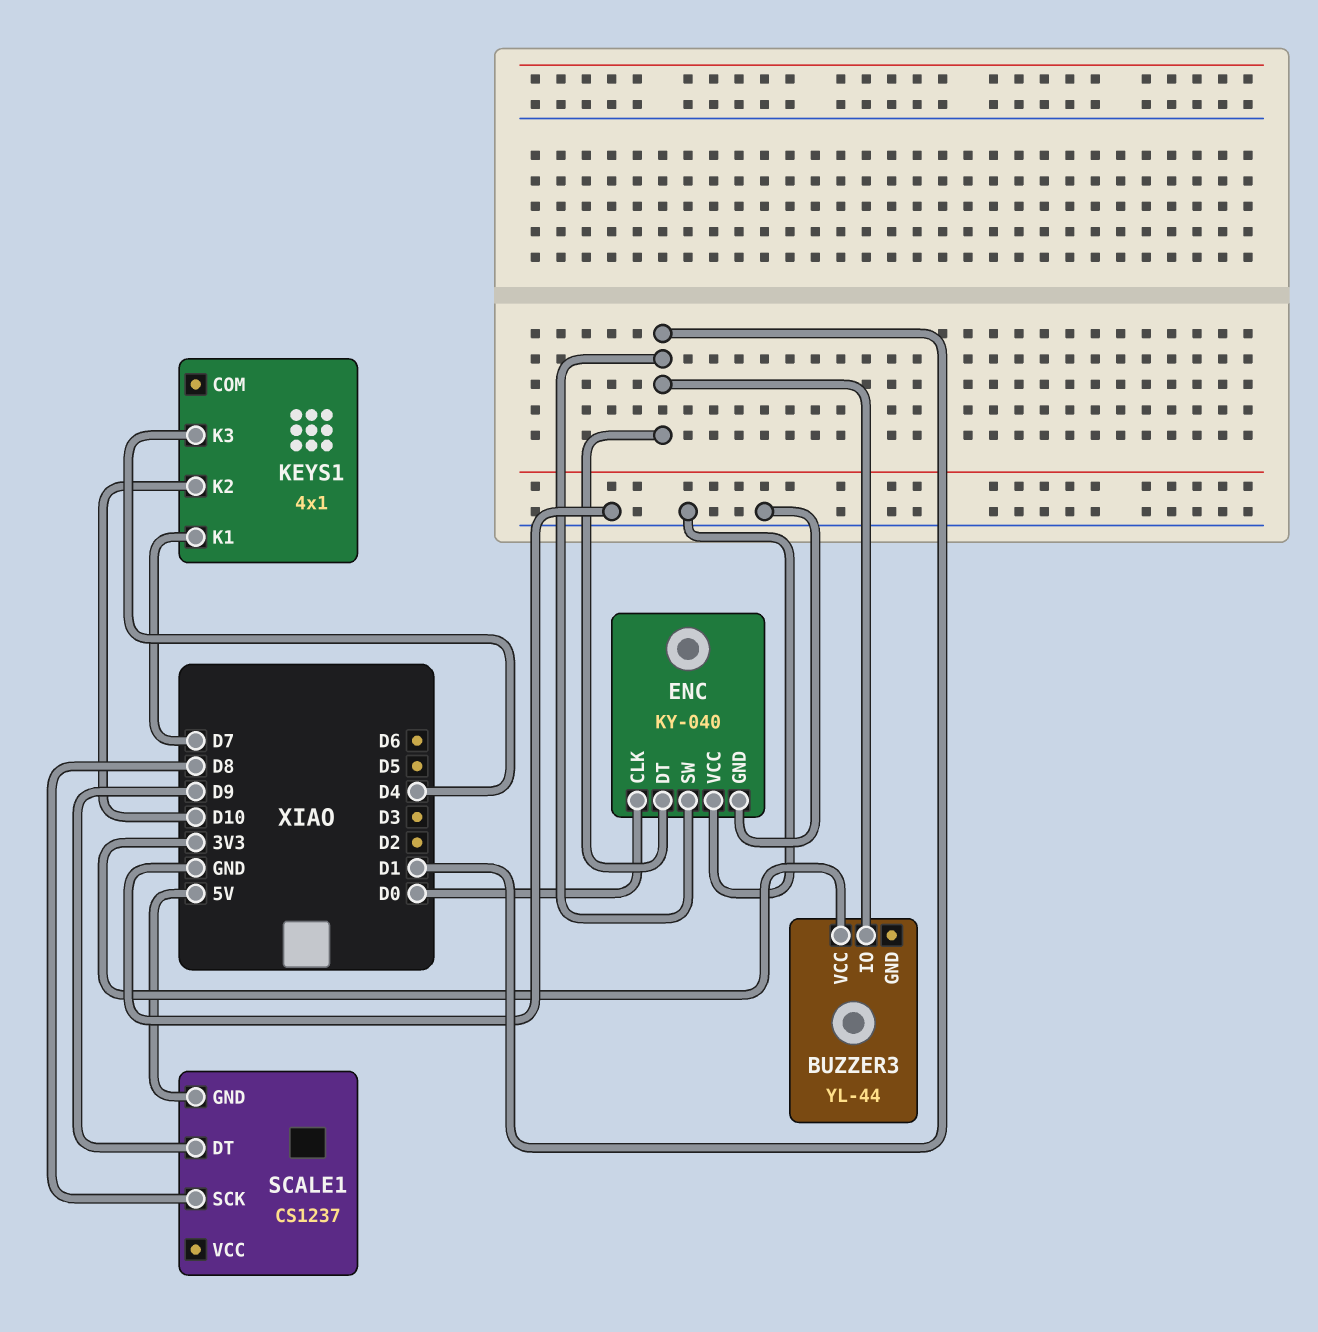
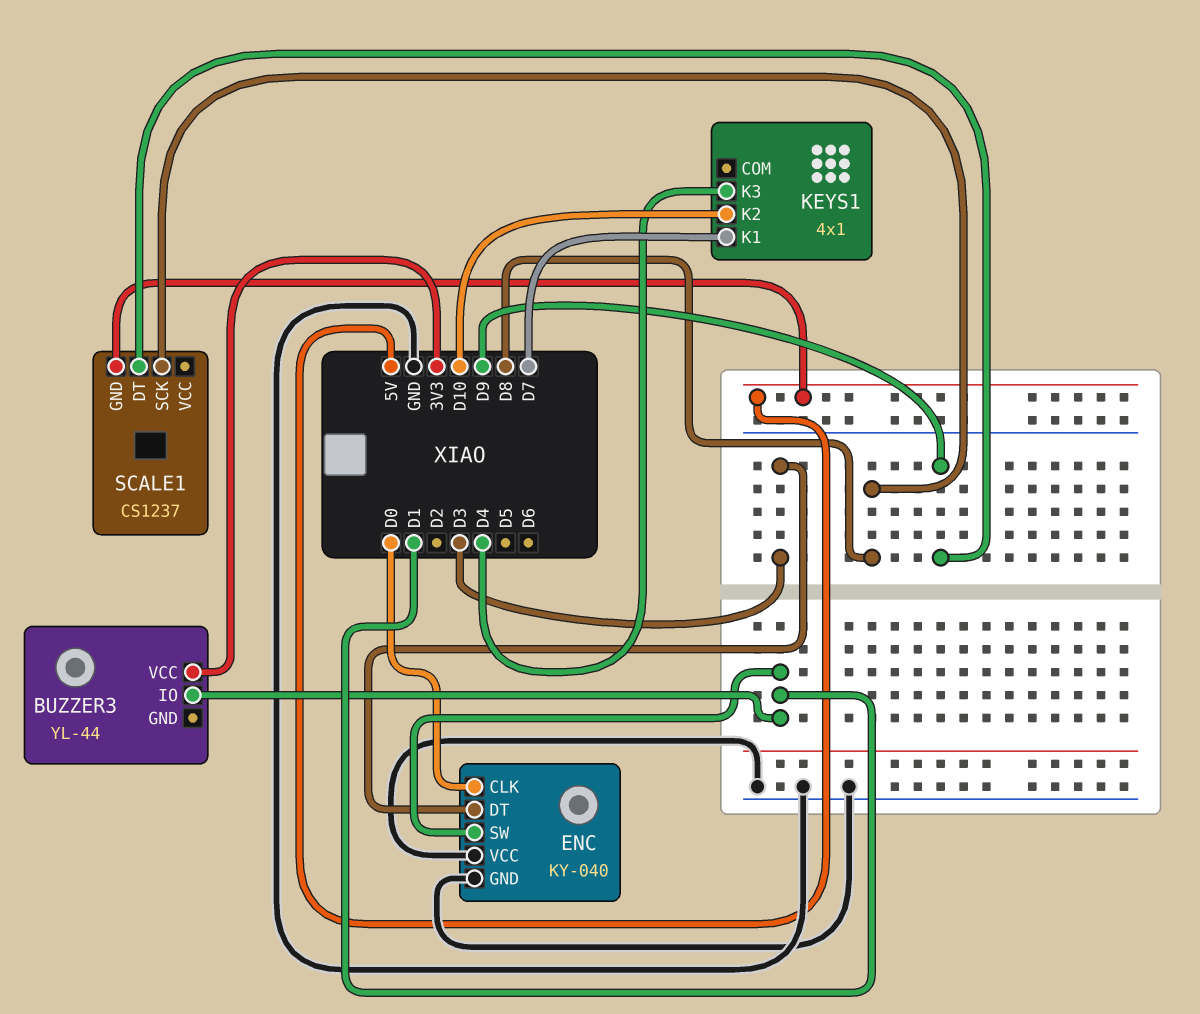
ENC pin DT: D1 -> D3

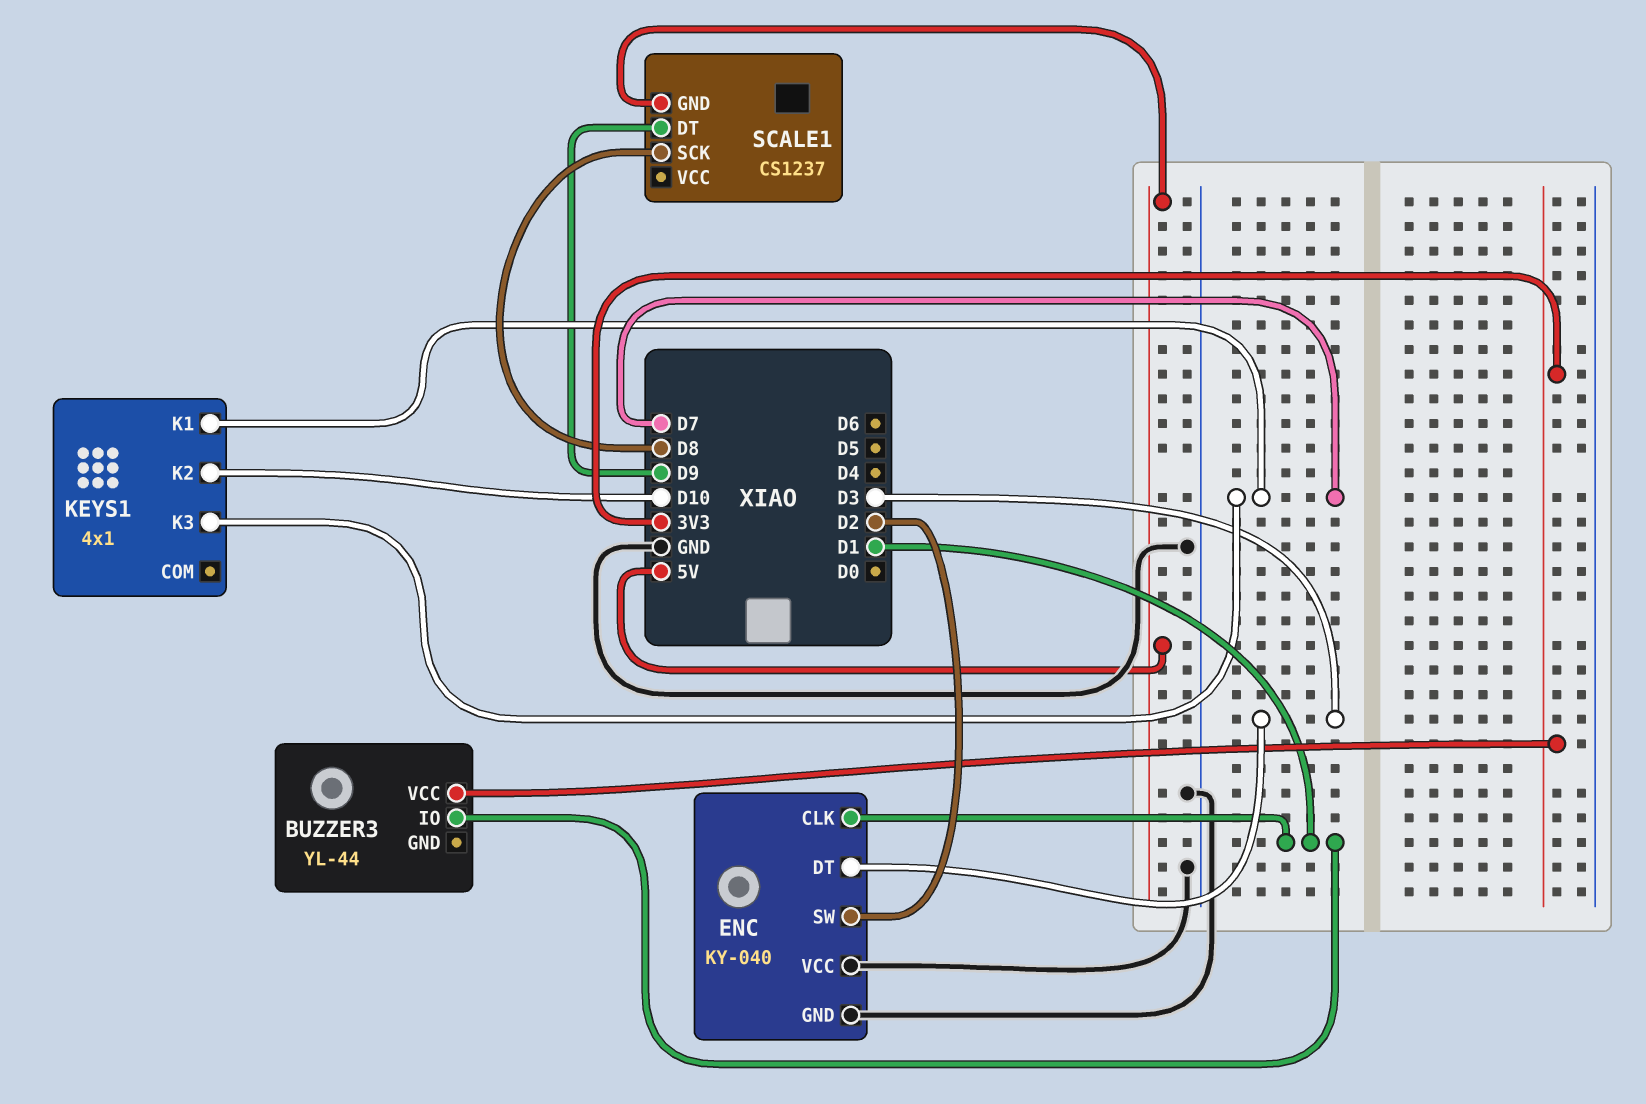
ENC pin CLK: D0 -> D1
ENC pin SW: D1 -> D2
KEYS1 pin K3: D4 -> D7

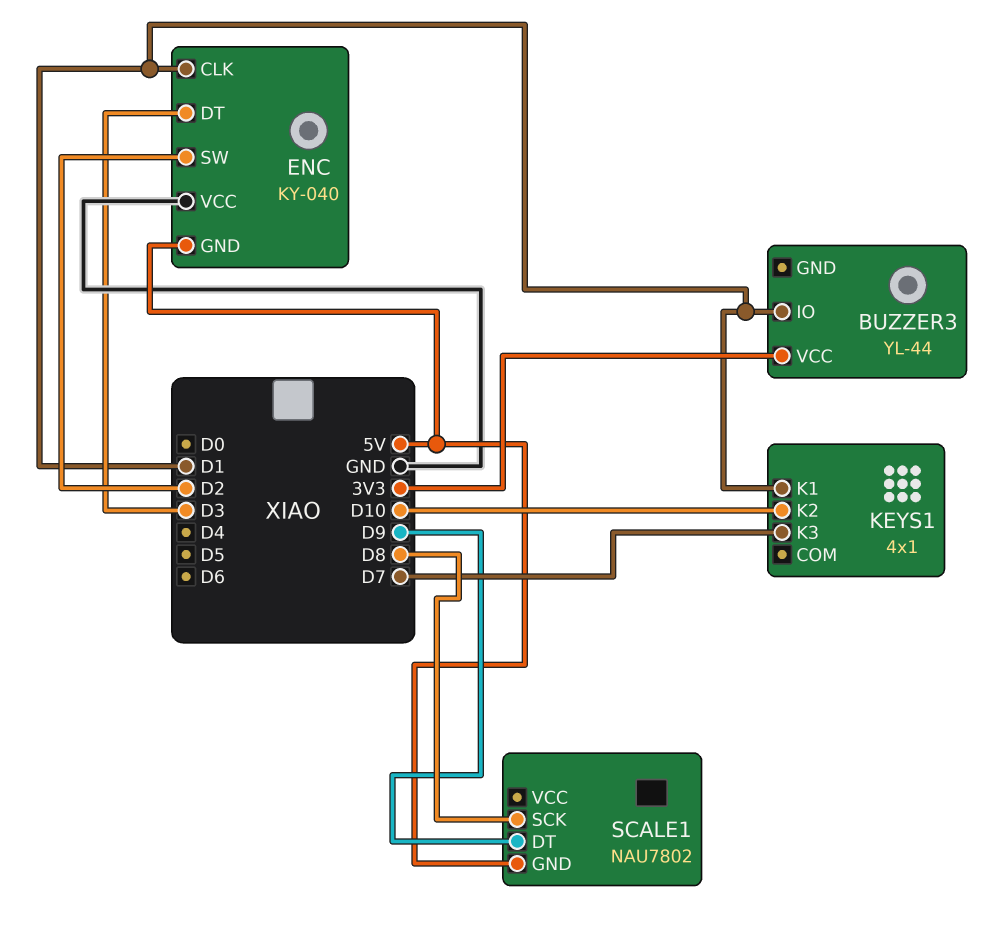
ENC pin GND: GND -> 5V
KEYS1 pin K1: D7 -> D1
SCALE1: CS1237 -> NAU7802

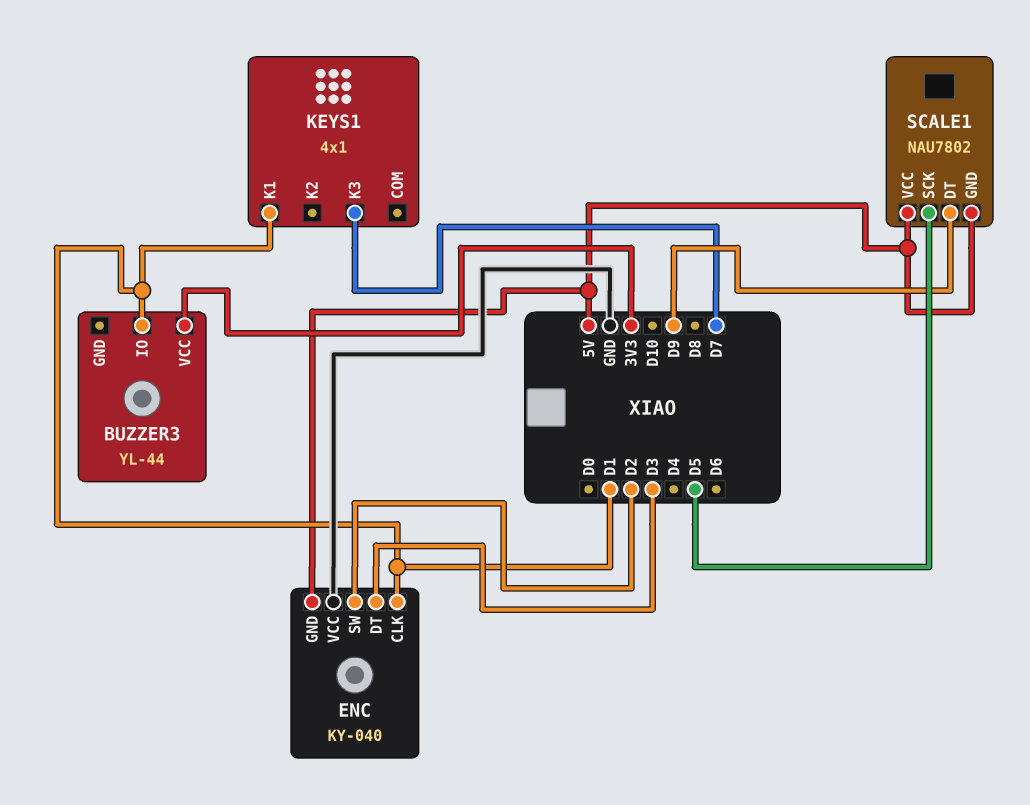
KEYS1 pin K2: D10 -> none
SCALE1 pin SCK: D8 -> D5
SCALE1 pin VCC: none -> 5V

